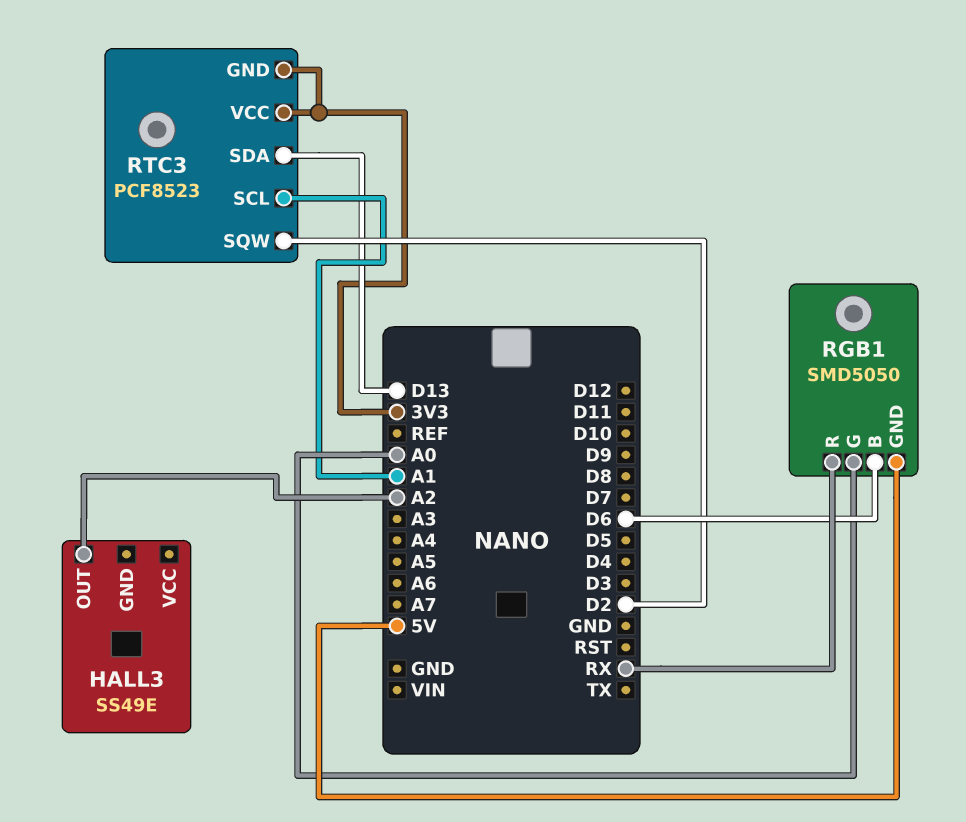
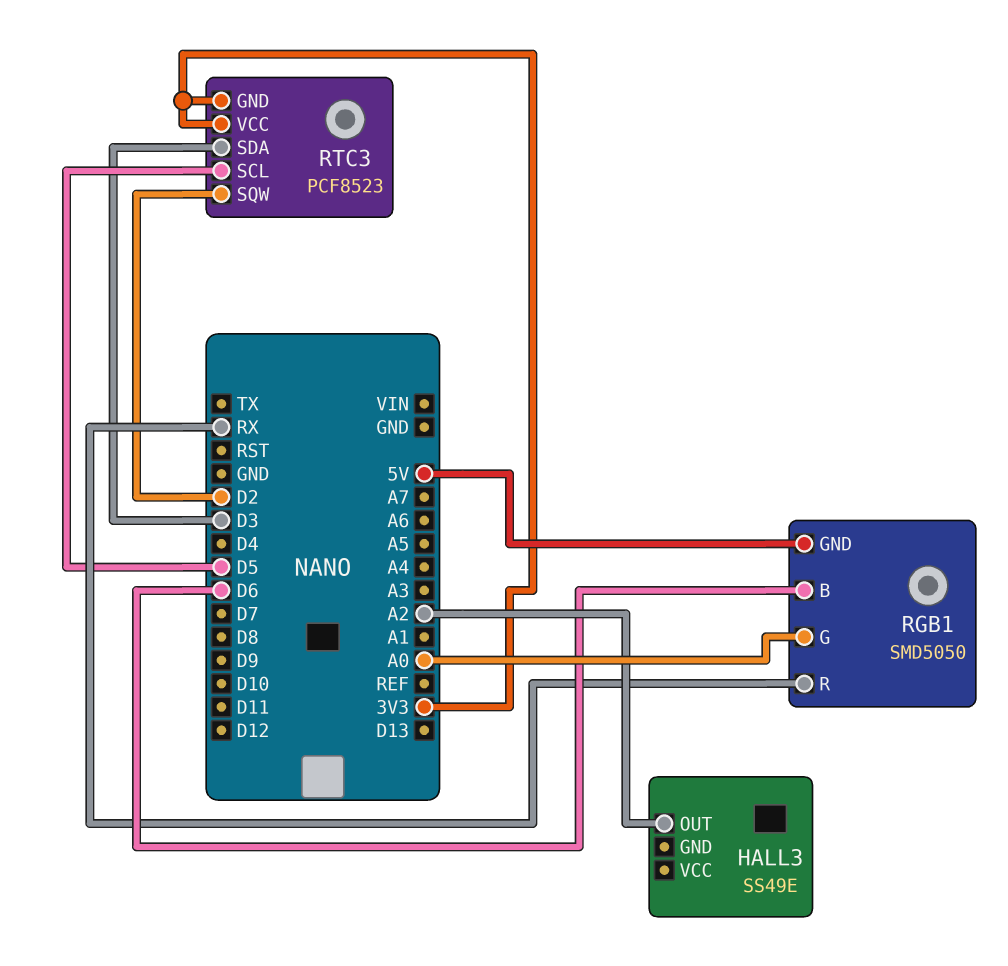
RTC3 pin SCL: A1 -> D5
RTC3 pin SDA: D13 -> D3

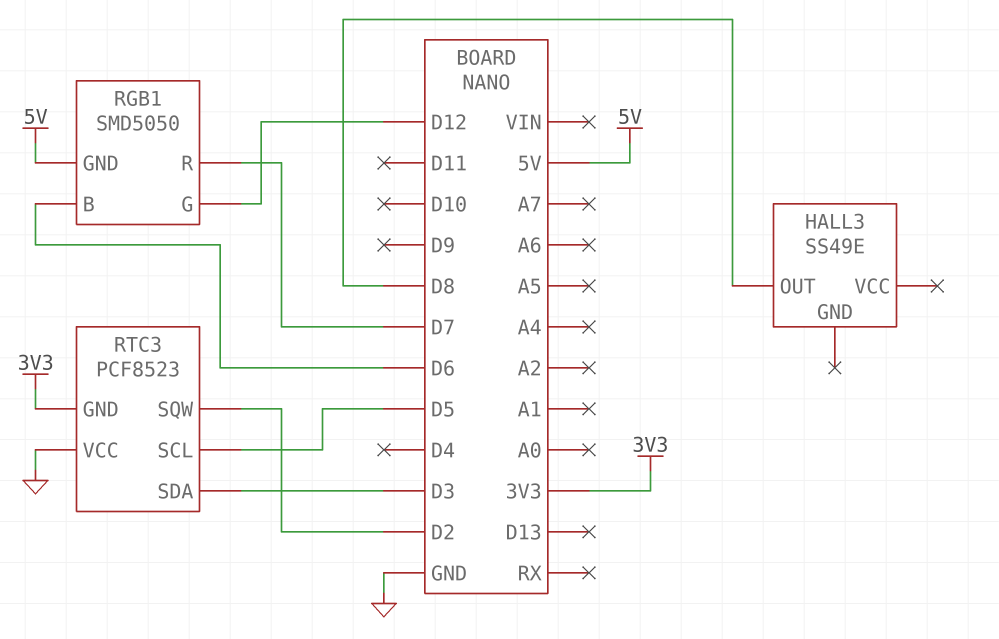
HALL3 pin OUT: A2 -> D8
RGB1 pin G: A0 -> D12
RGB1 pin R: RX -> D7
RTC3 pin VCC: 3V3 -> GND

